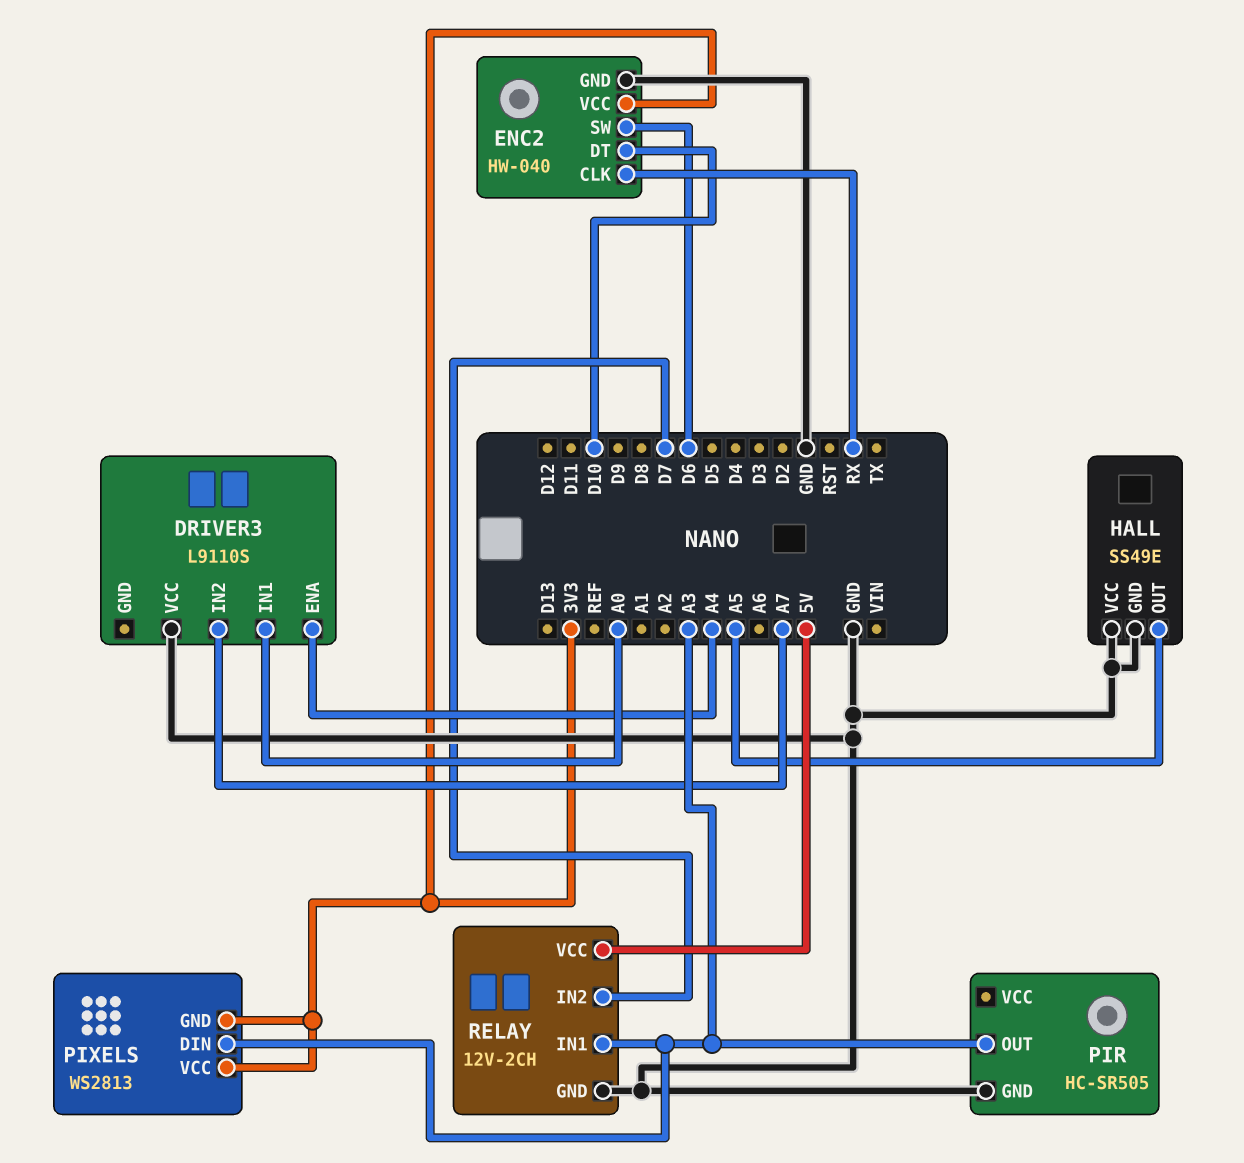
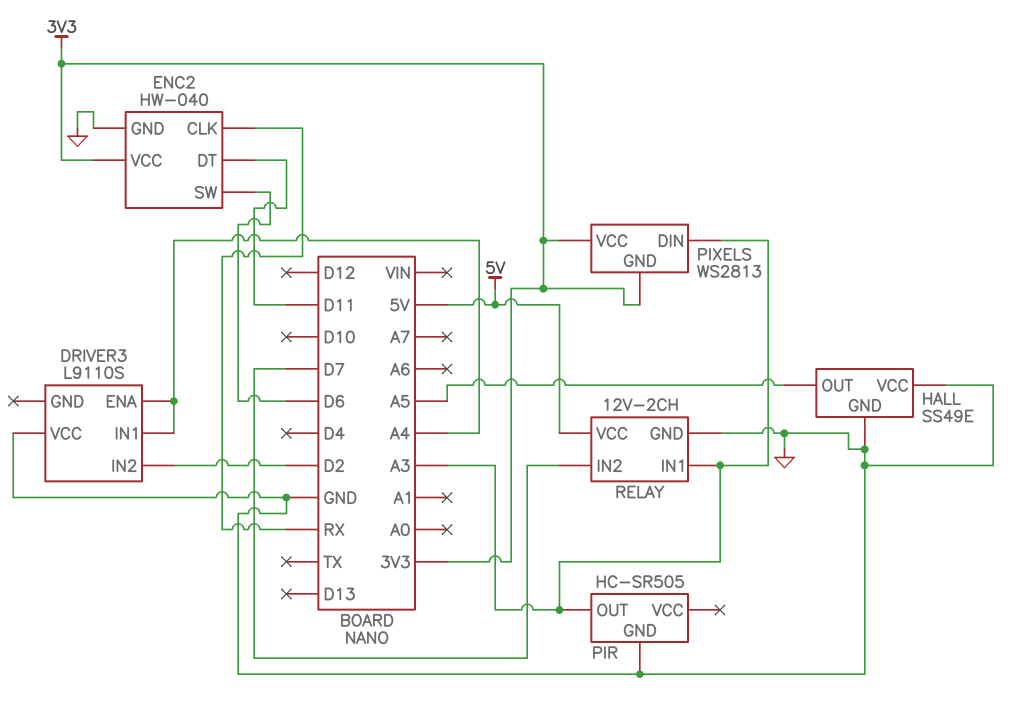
DRIVER3 pin IN1: A0 -> A4
DRIVER3 pin IN2: A7 -> D2
ENC2 pin DT: D10 -> D11

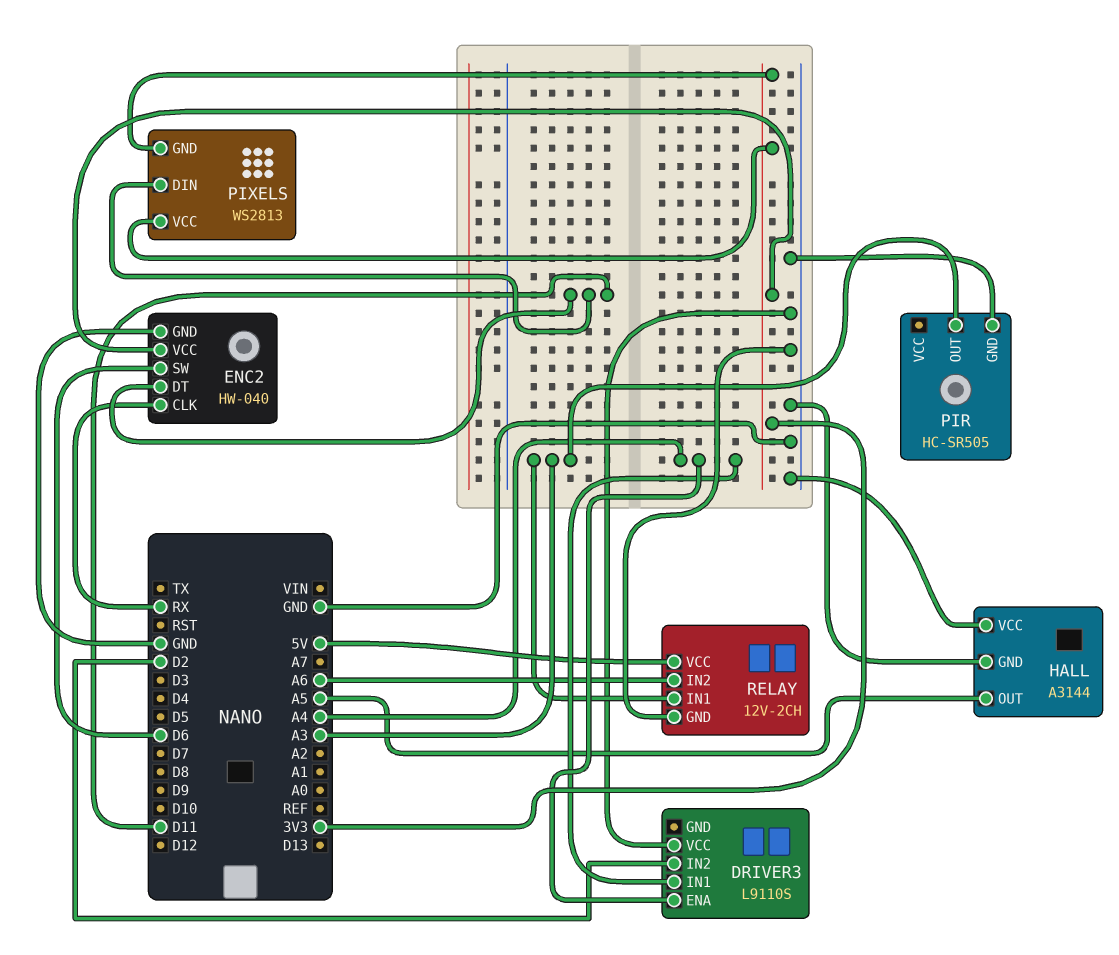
HALL: SS49E -> A3144
PIXELS pin DIN: A3 -> D11
RELAY pin IN2: D7 -> A6

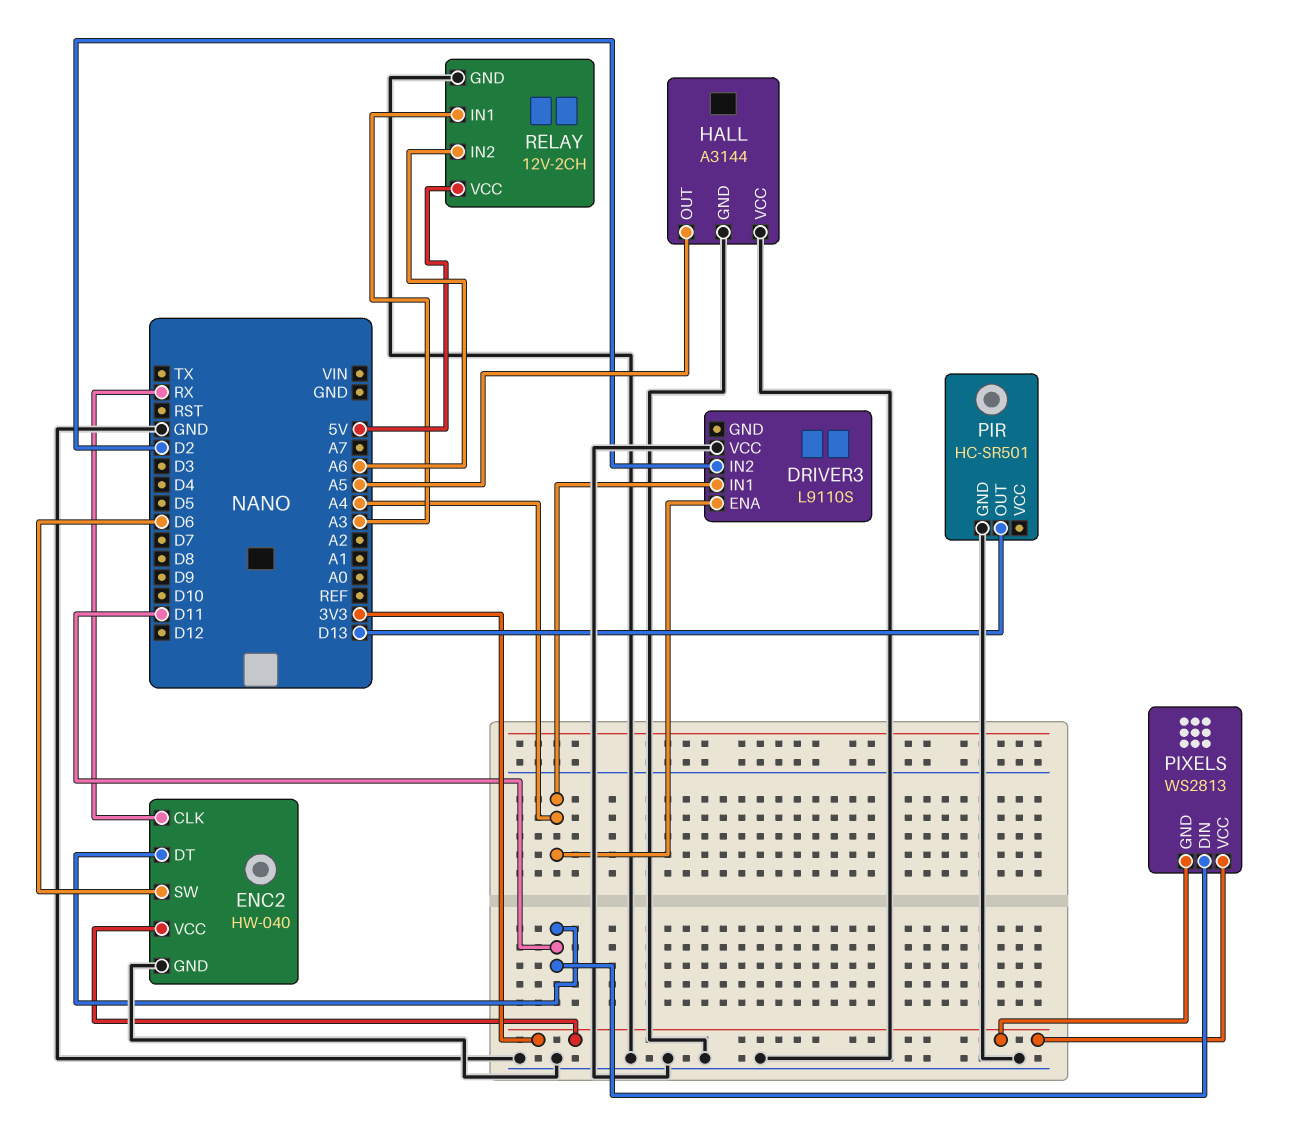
PIR: HC-SR505 -> HC-SR501
PIR pin OUT: A3 -> D13

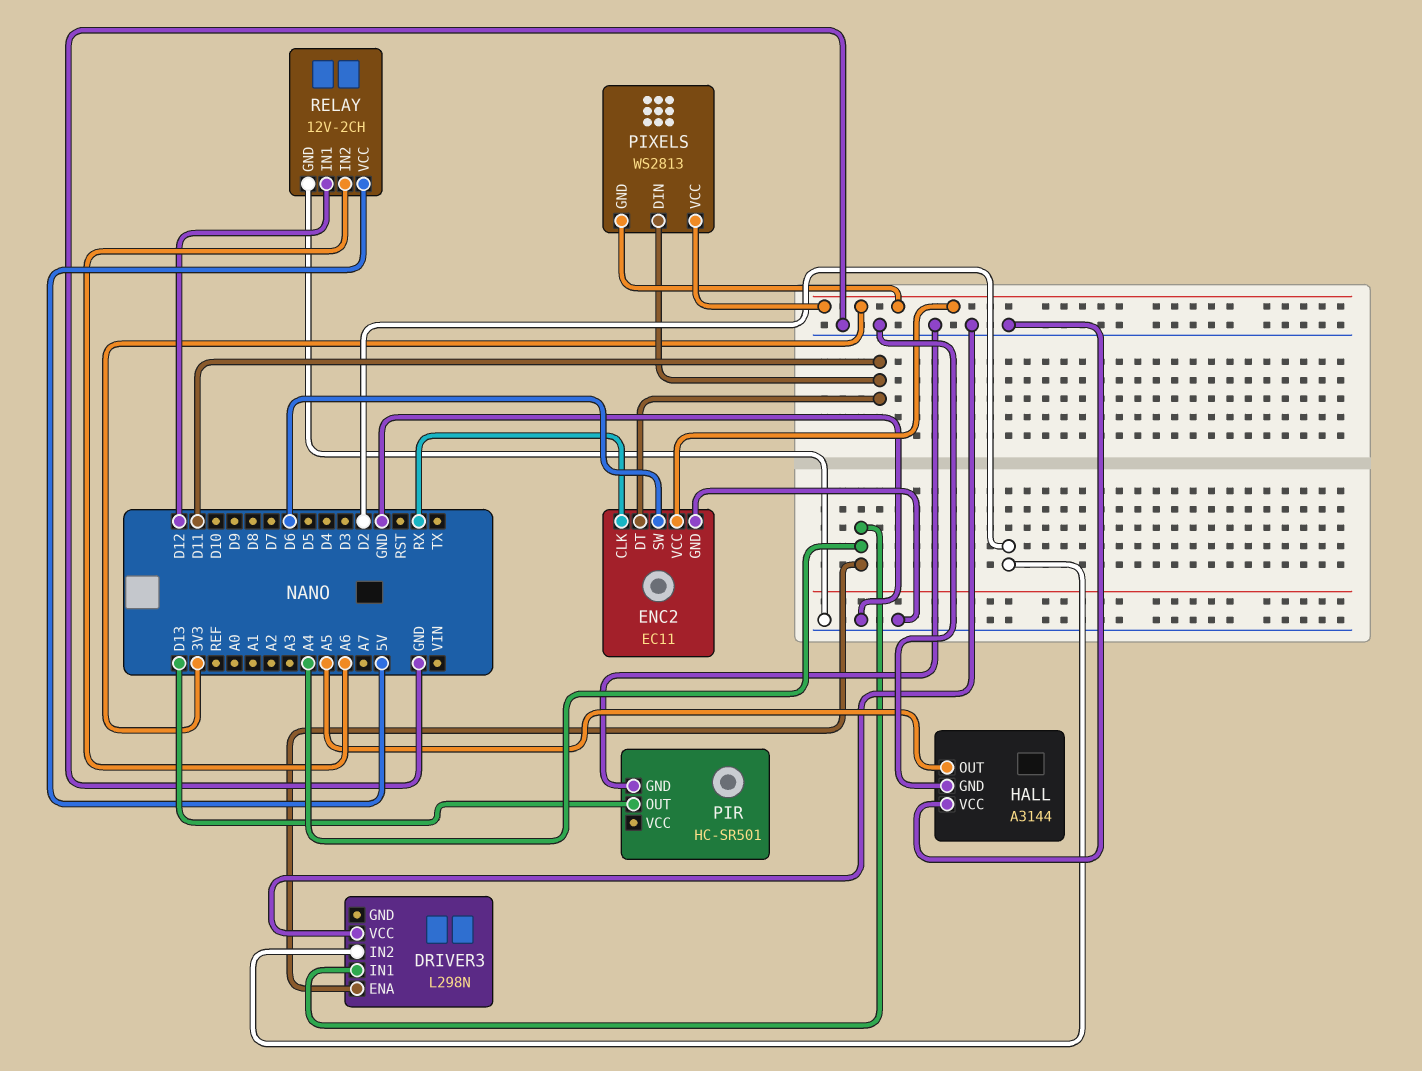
DRIVER3: L9110S -> L298N
ENC2: HW-040 -> EC11
RELAY pin IN1: A3 -> D12

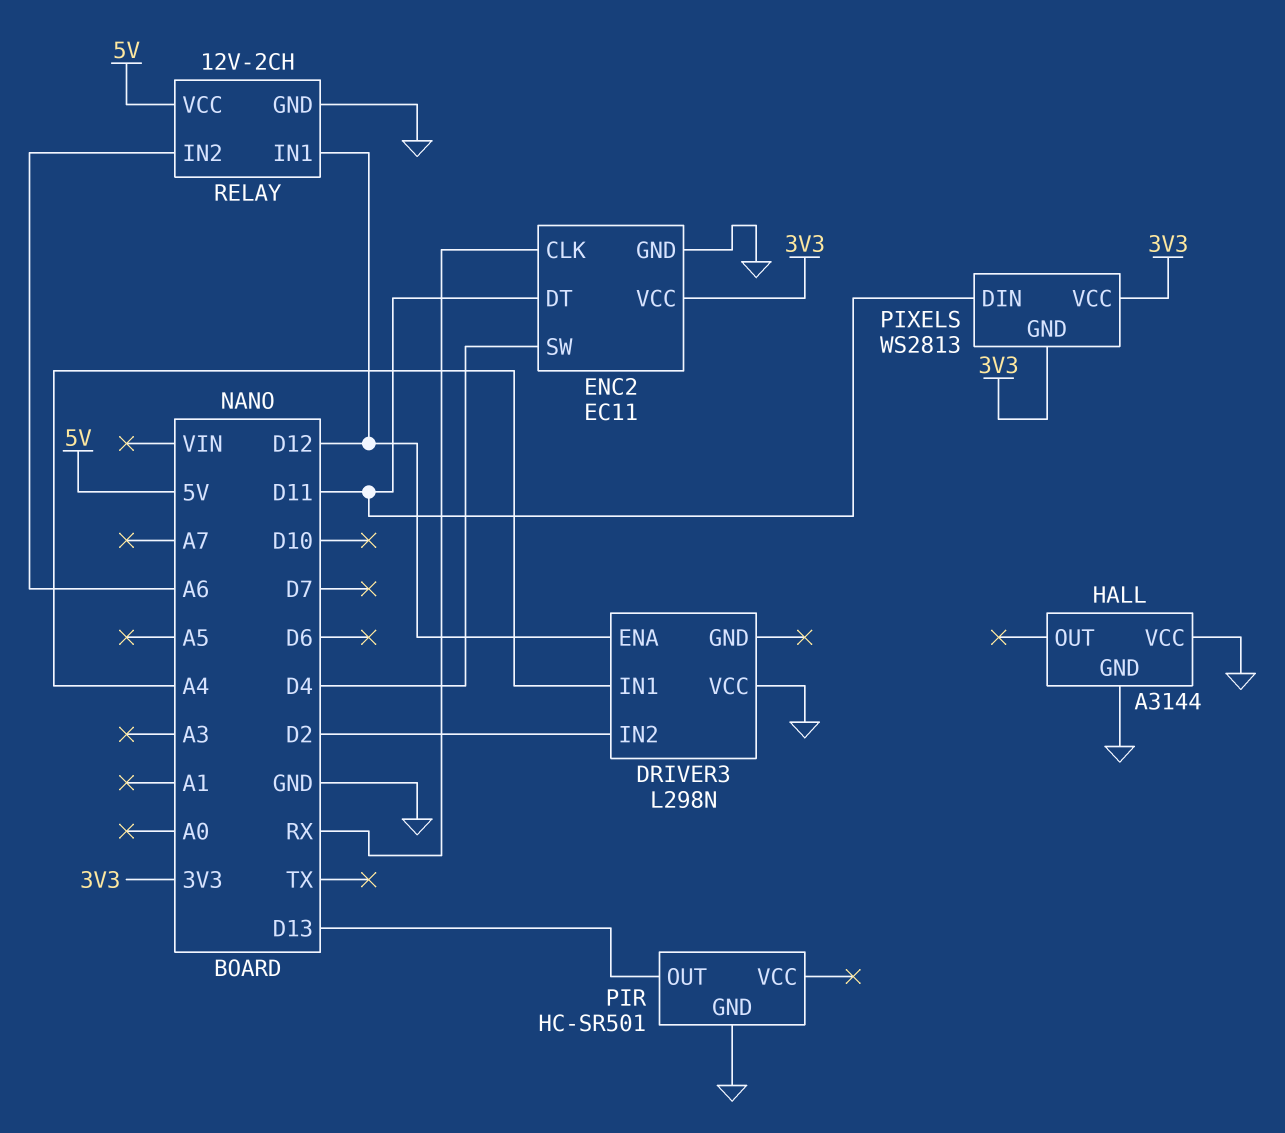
DRIVER3 pin ENA: A4 -> D12
ENC2 pin SW: D6 -> D4
HALL pin OUT: A5 -> none

